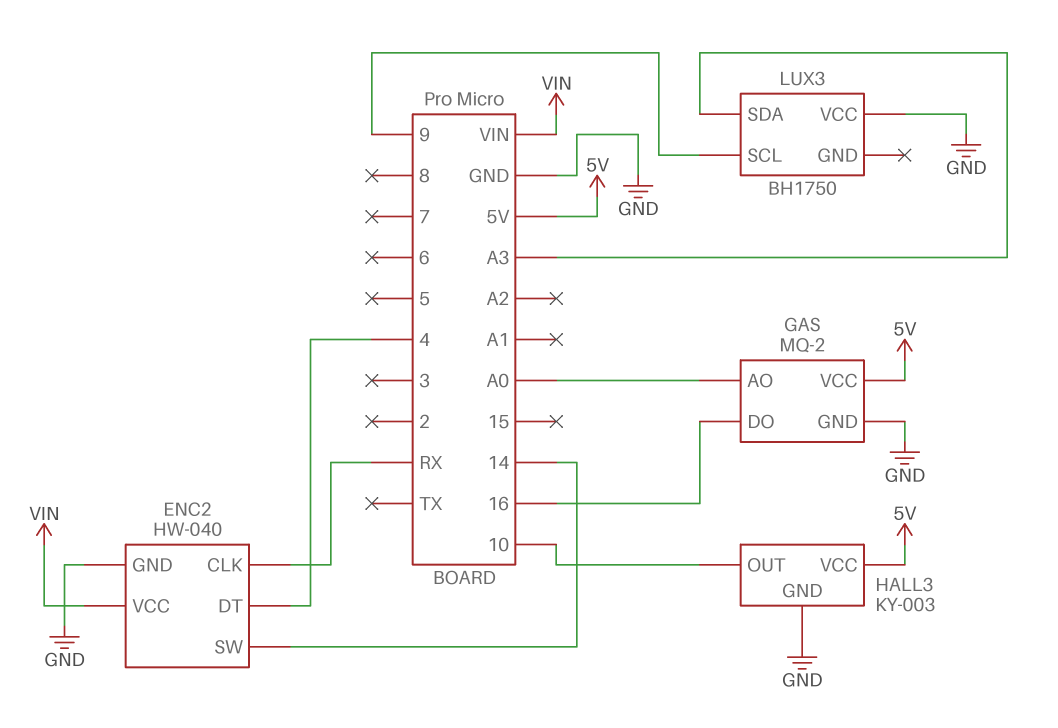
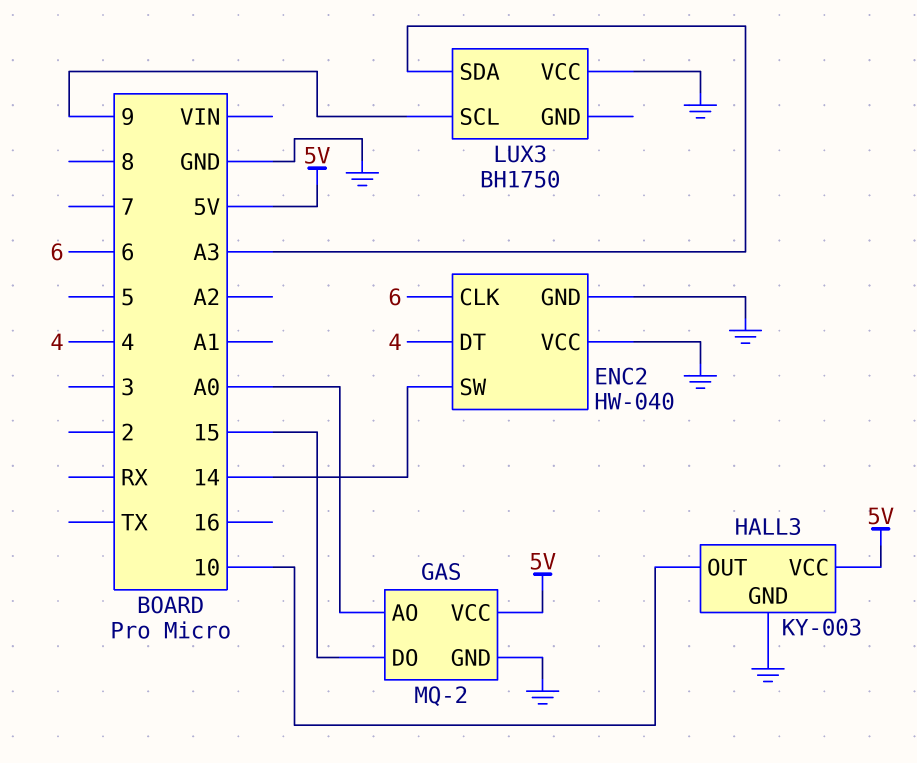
ENC2 pin CLK: RX -> 6
ENC2 pin VCC: VIN -> GND
GAS pin DO: 16 -> 15

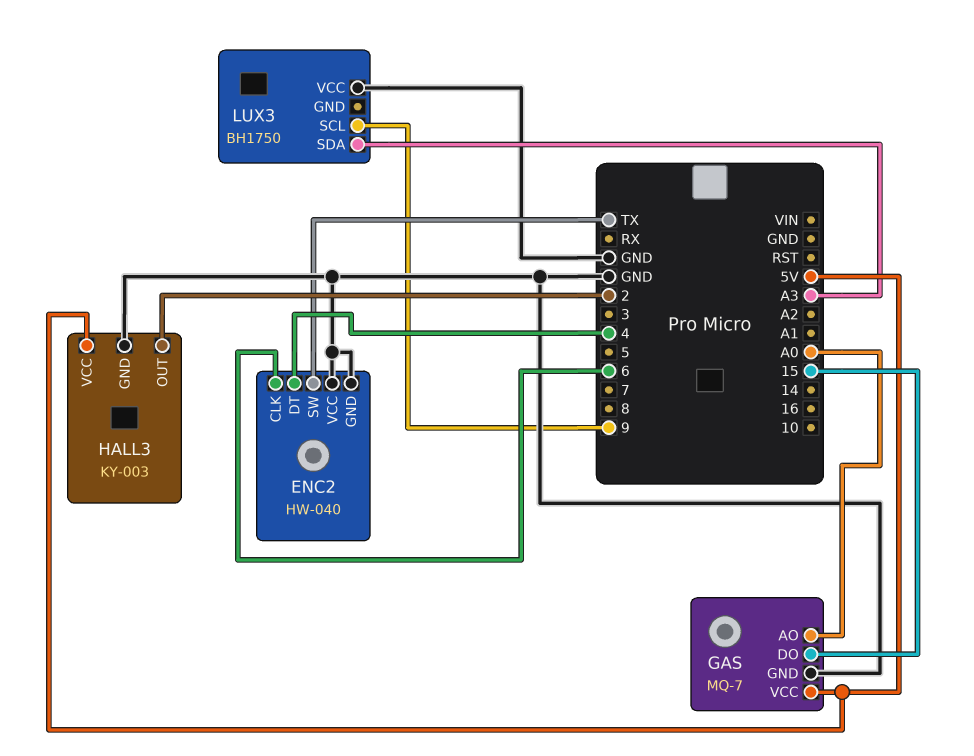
ENC2 pin SW: 14 -> TX
GAS: MQ-2 -> MQ-7
HALL3 pin OUT: 10 -> 2

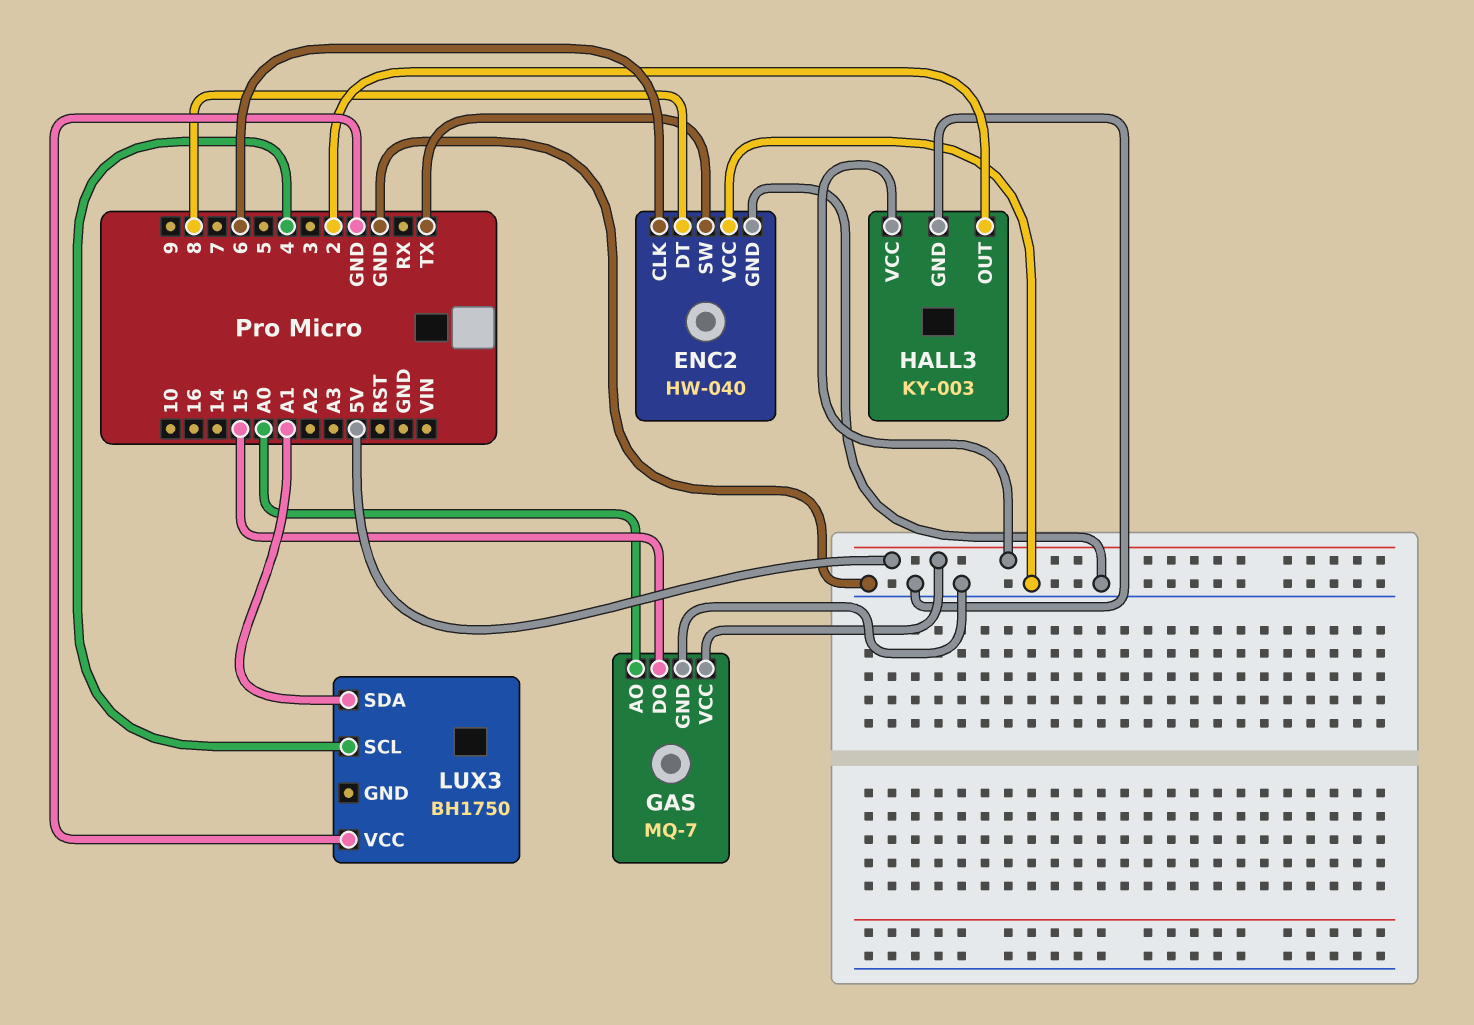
ENC2 pin DT: 4 -> 8
LUX3 pin SCL: 9 -> 4
LUX3 pin SDA: A3 -> A1

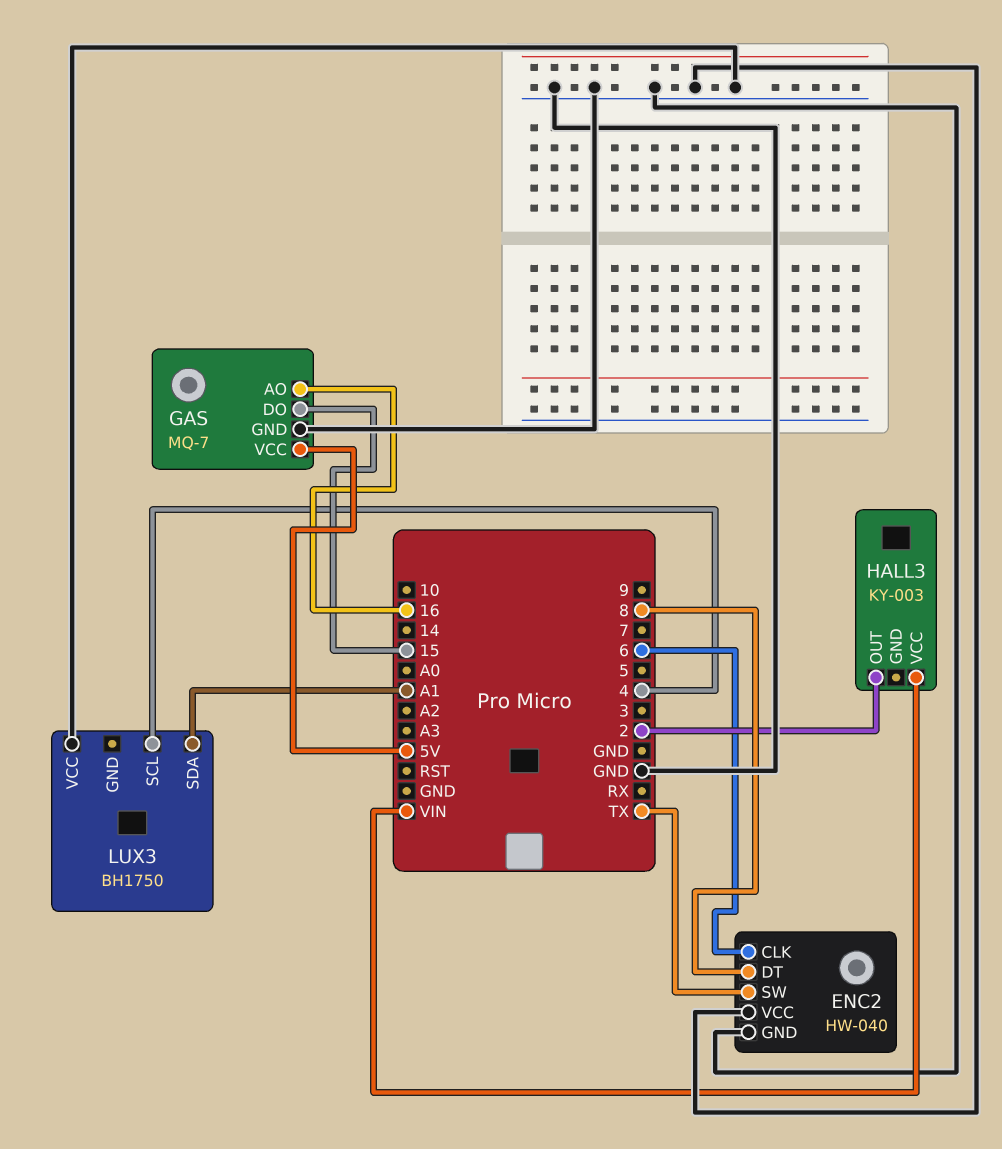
GAS pin AO: A0 -> 16
HALL3 pin GND: GND -> none
HALL3 pin VCC: 5V -> VIN

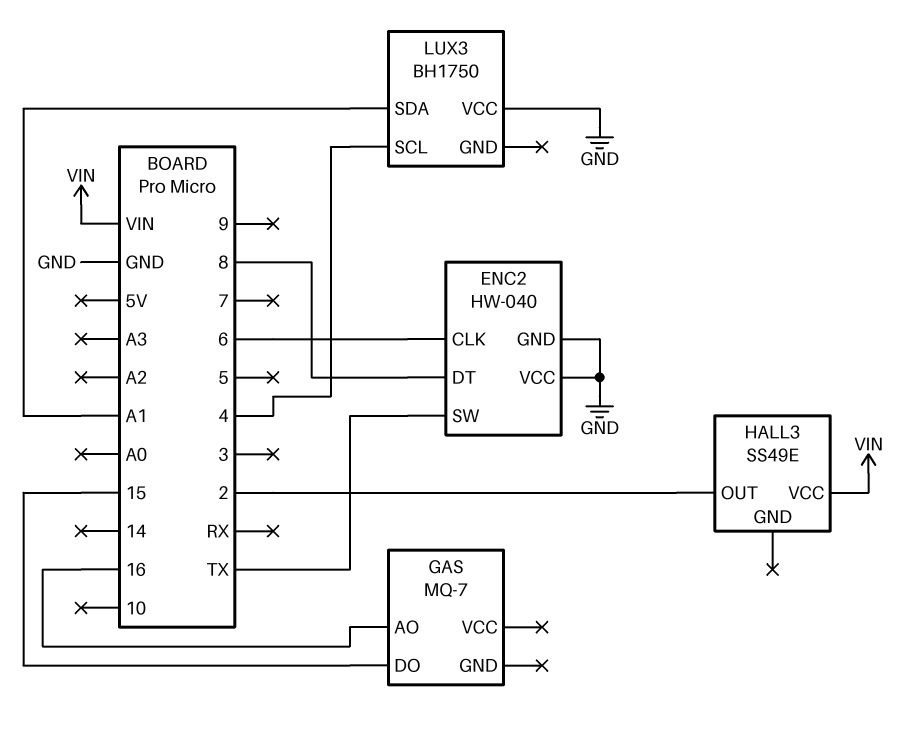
GAS pin GND: GND -> none
GAS pin VCC: 5V -> none
HALL3: KY-003 -> SS49E

